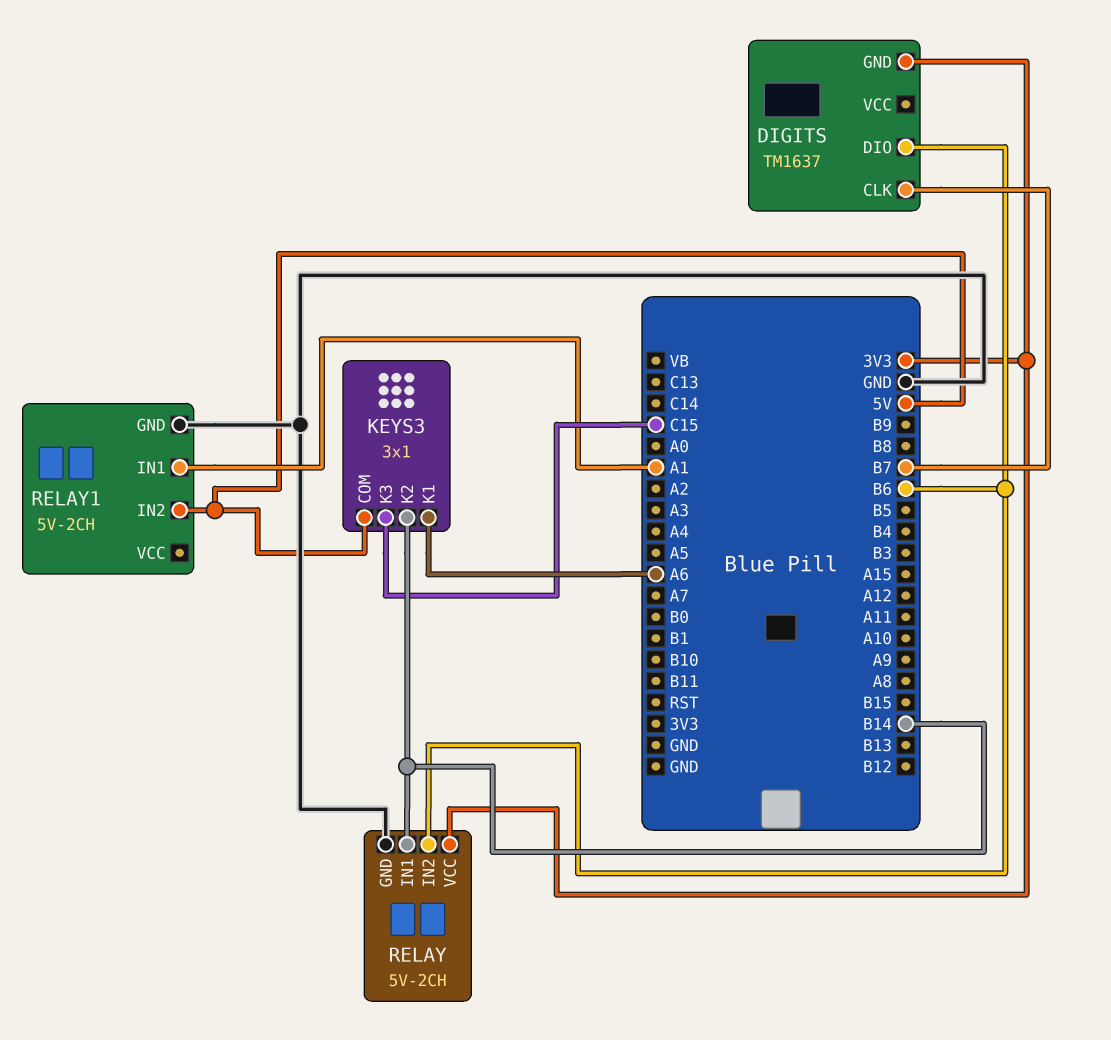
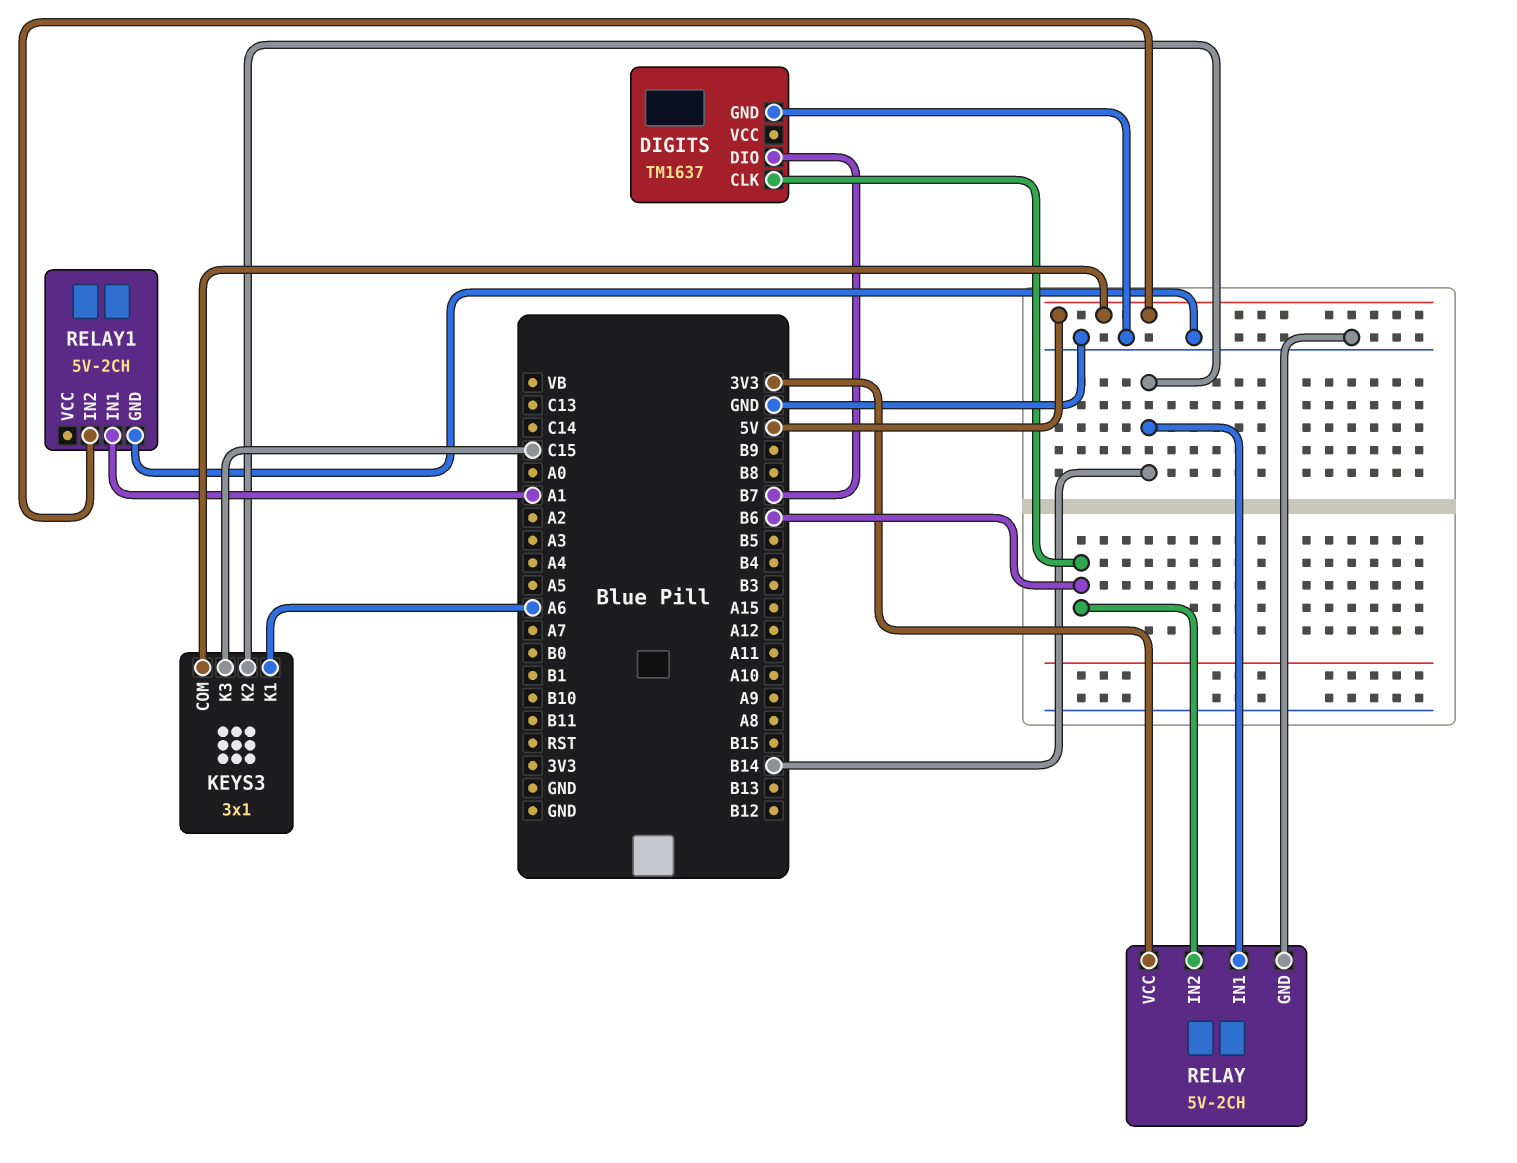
DIGITS pin CLK: B7 -> B6
DIGITS pin DIO: B6 -> B7
DIGITS pin GND: 3V3 -> GND

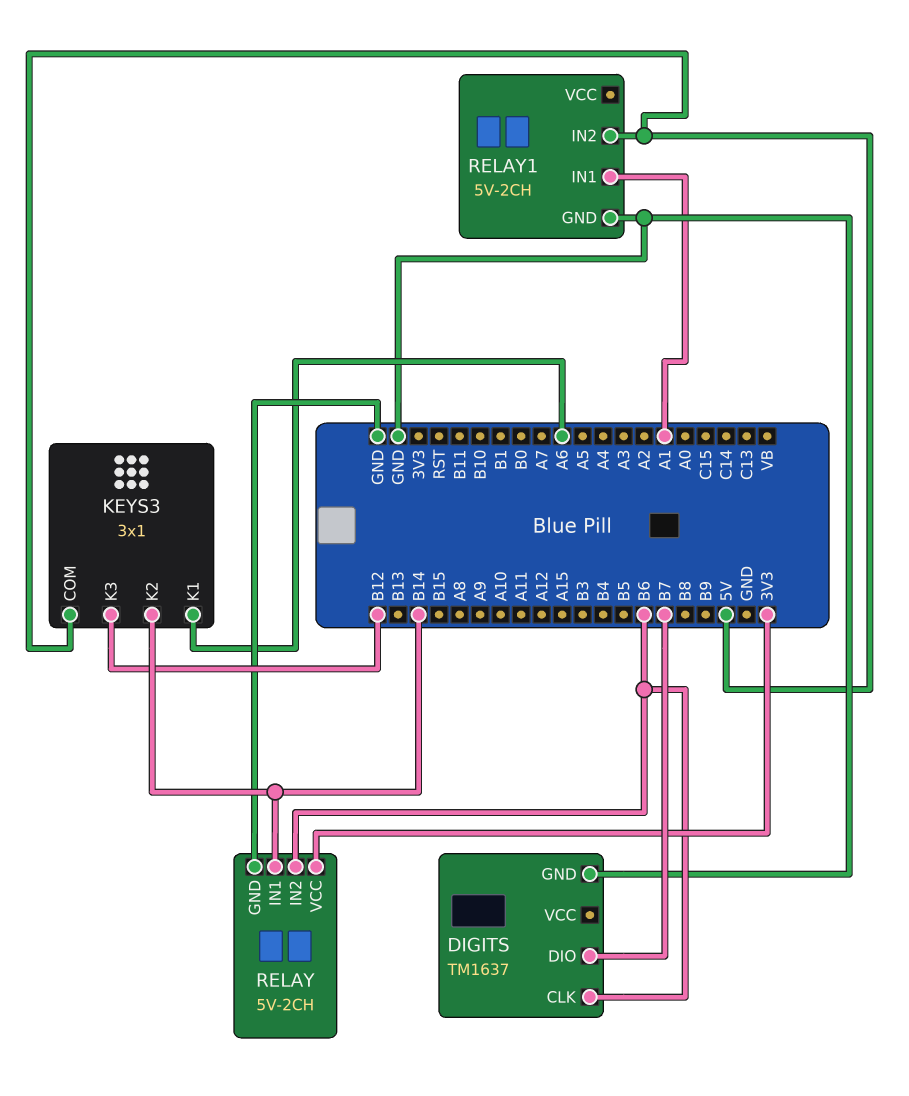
KEYS3 pin K3: C15 -> B12

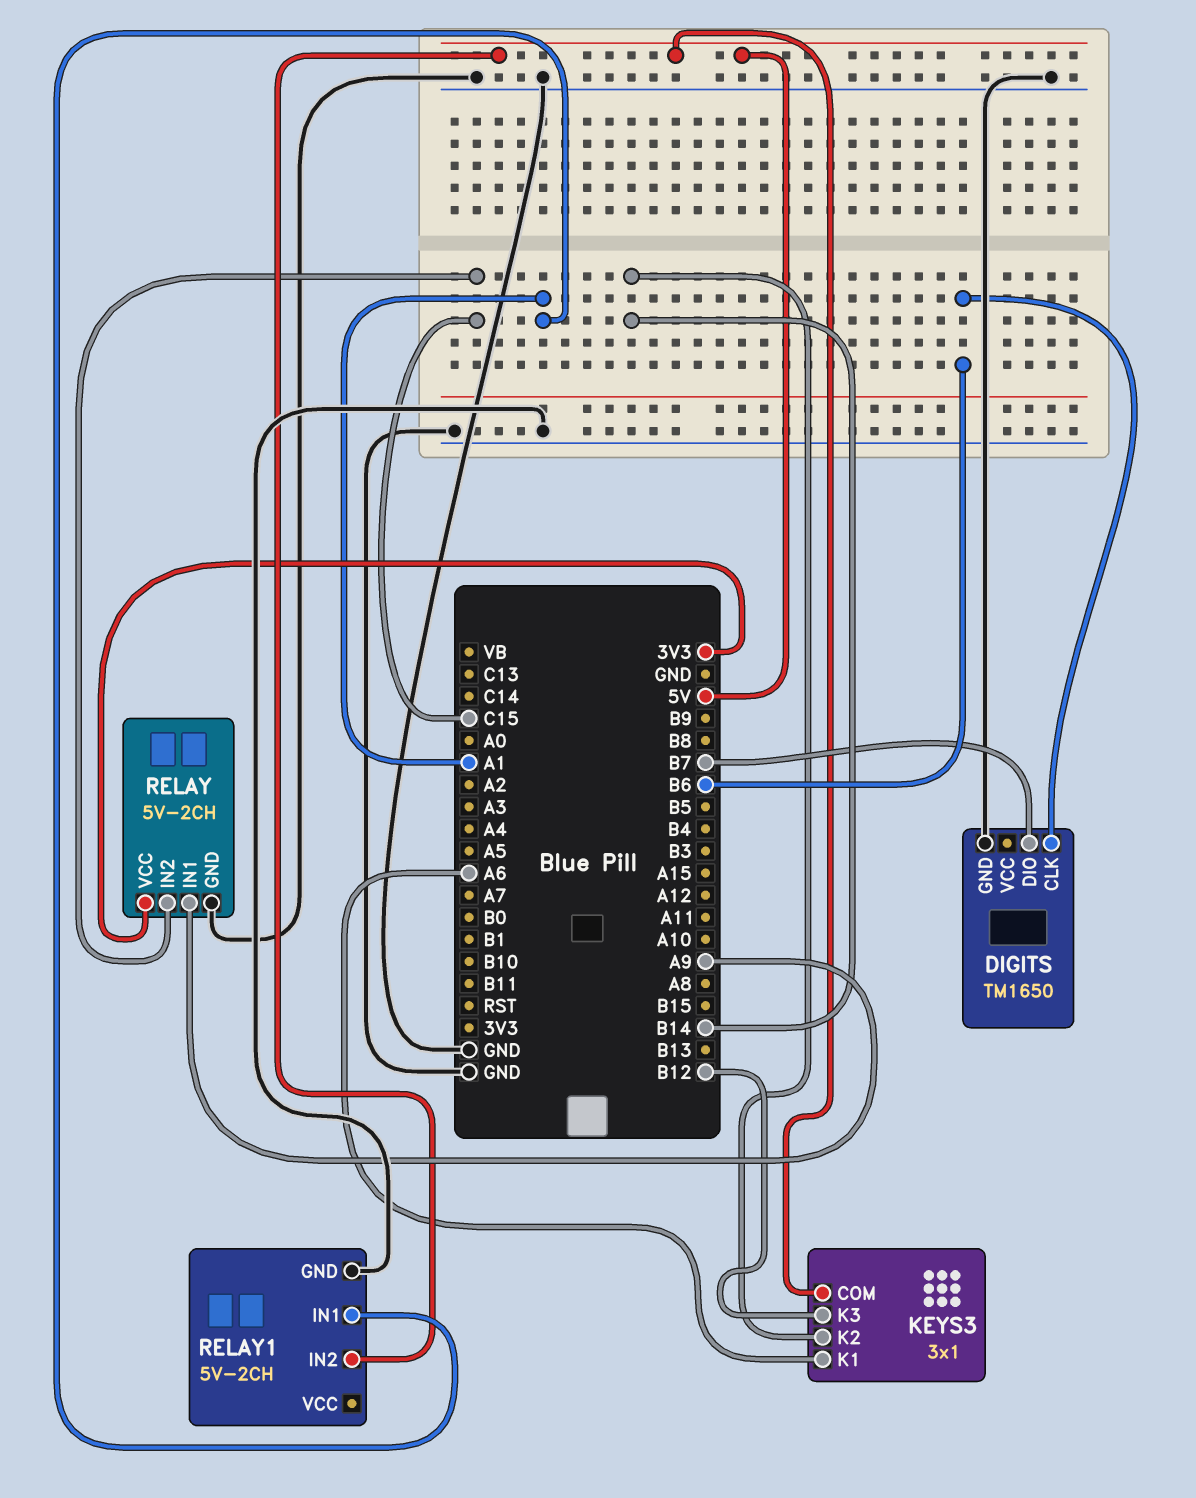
DIGITS: TM1637 -> TM1650
RELAY pin IN1: B14 -> A9
RELAY pin IN2: B6 -> C15

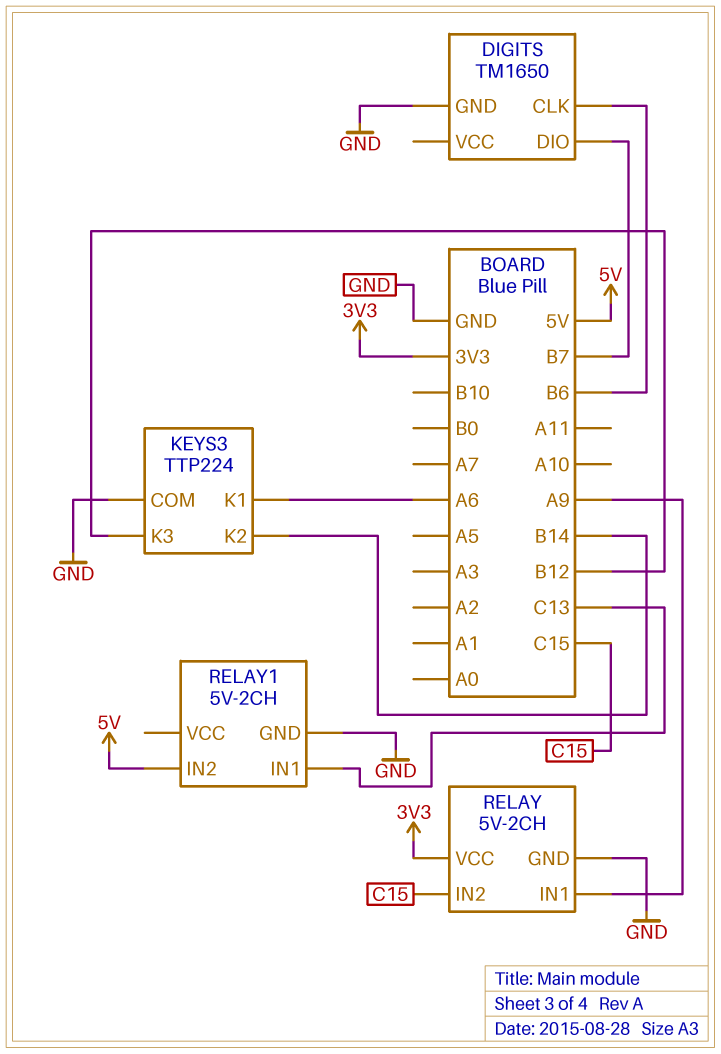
KEYS3: 3x1 -> TTP224
KEYS3 pin COM: 5V -> GND
RELAY1 pin IN1: A1 -> C13

